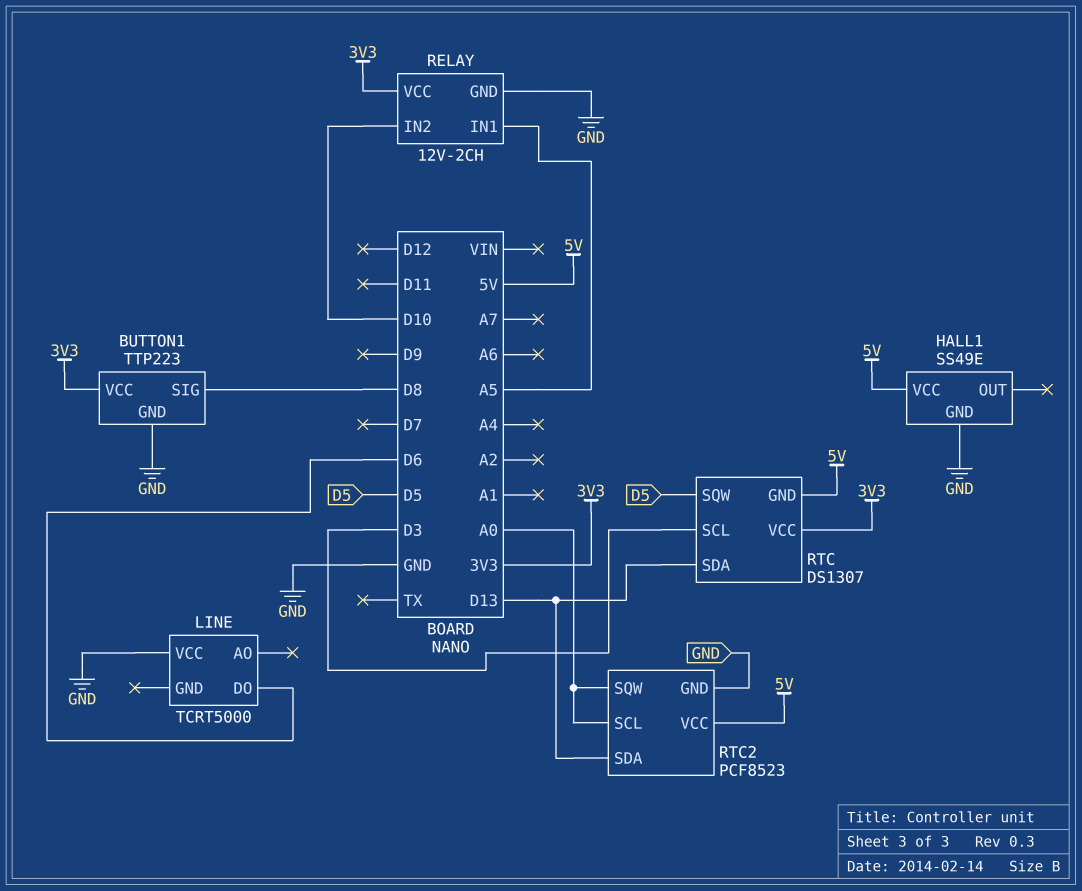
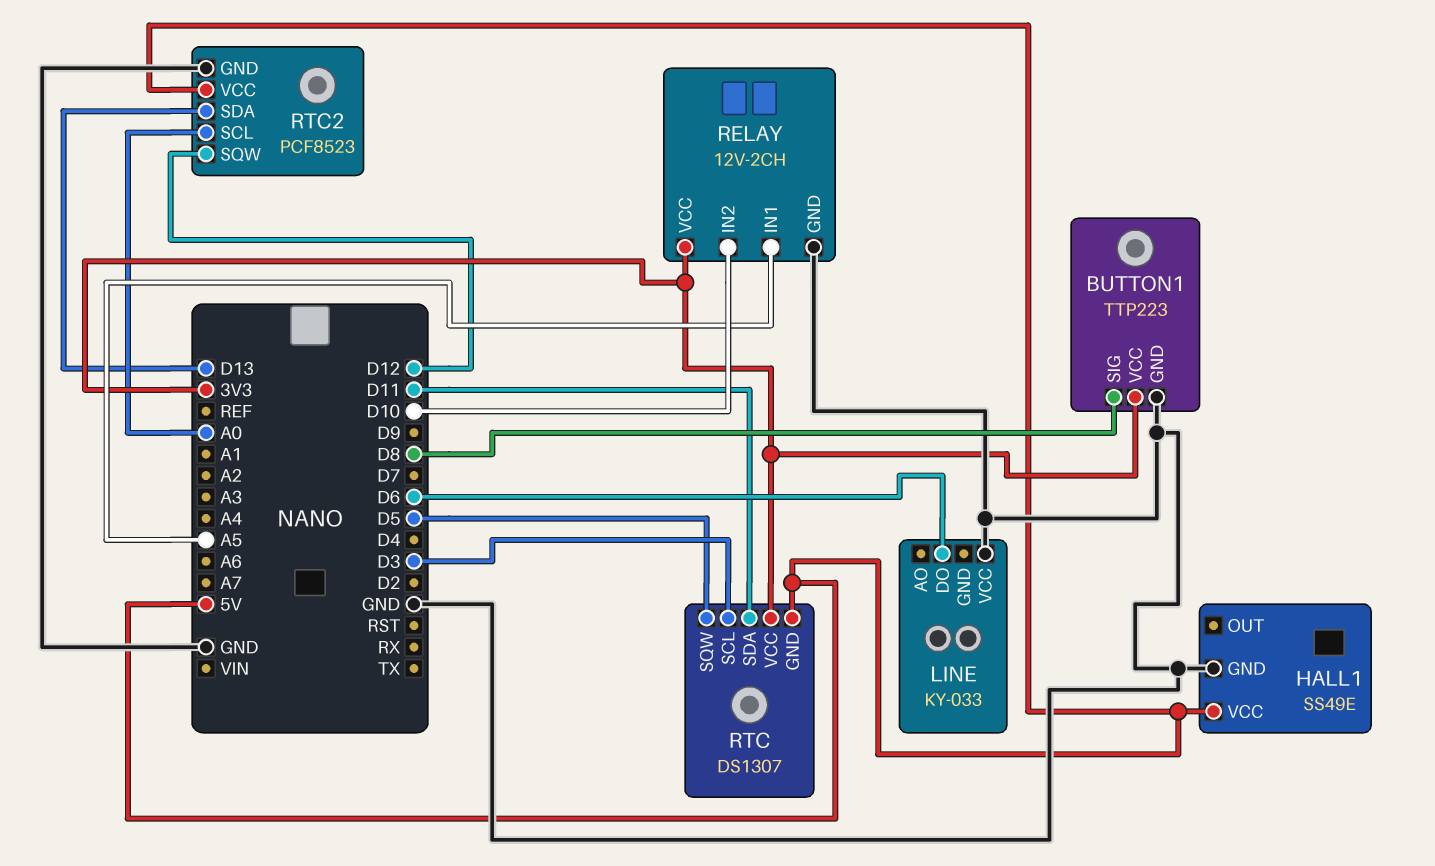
LINE: TCRT5000 -> KY-033
RTC pin SDA: D13 -> D11
RTC2 pin SQW: A0 -> D12

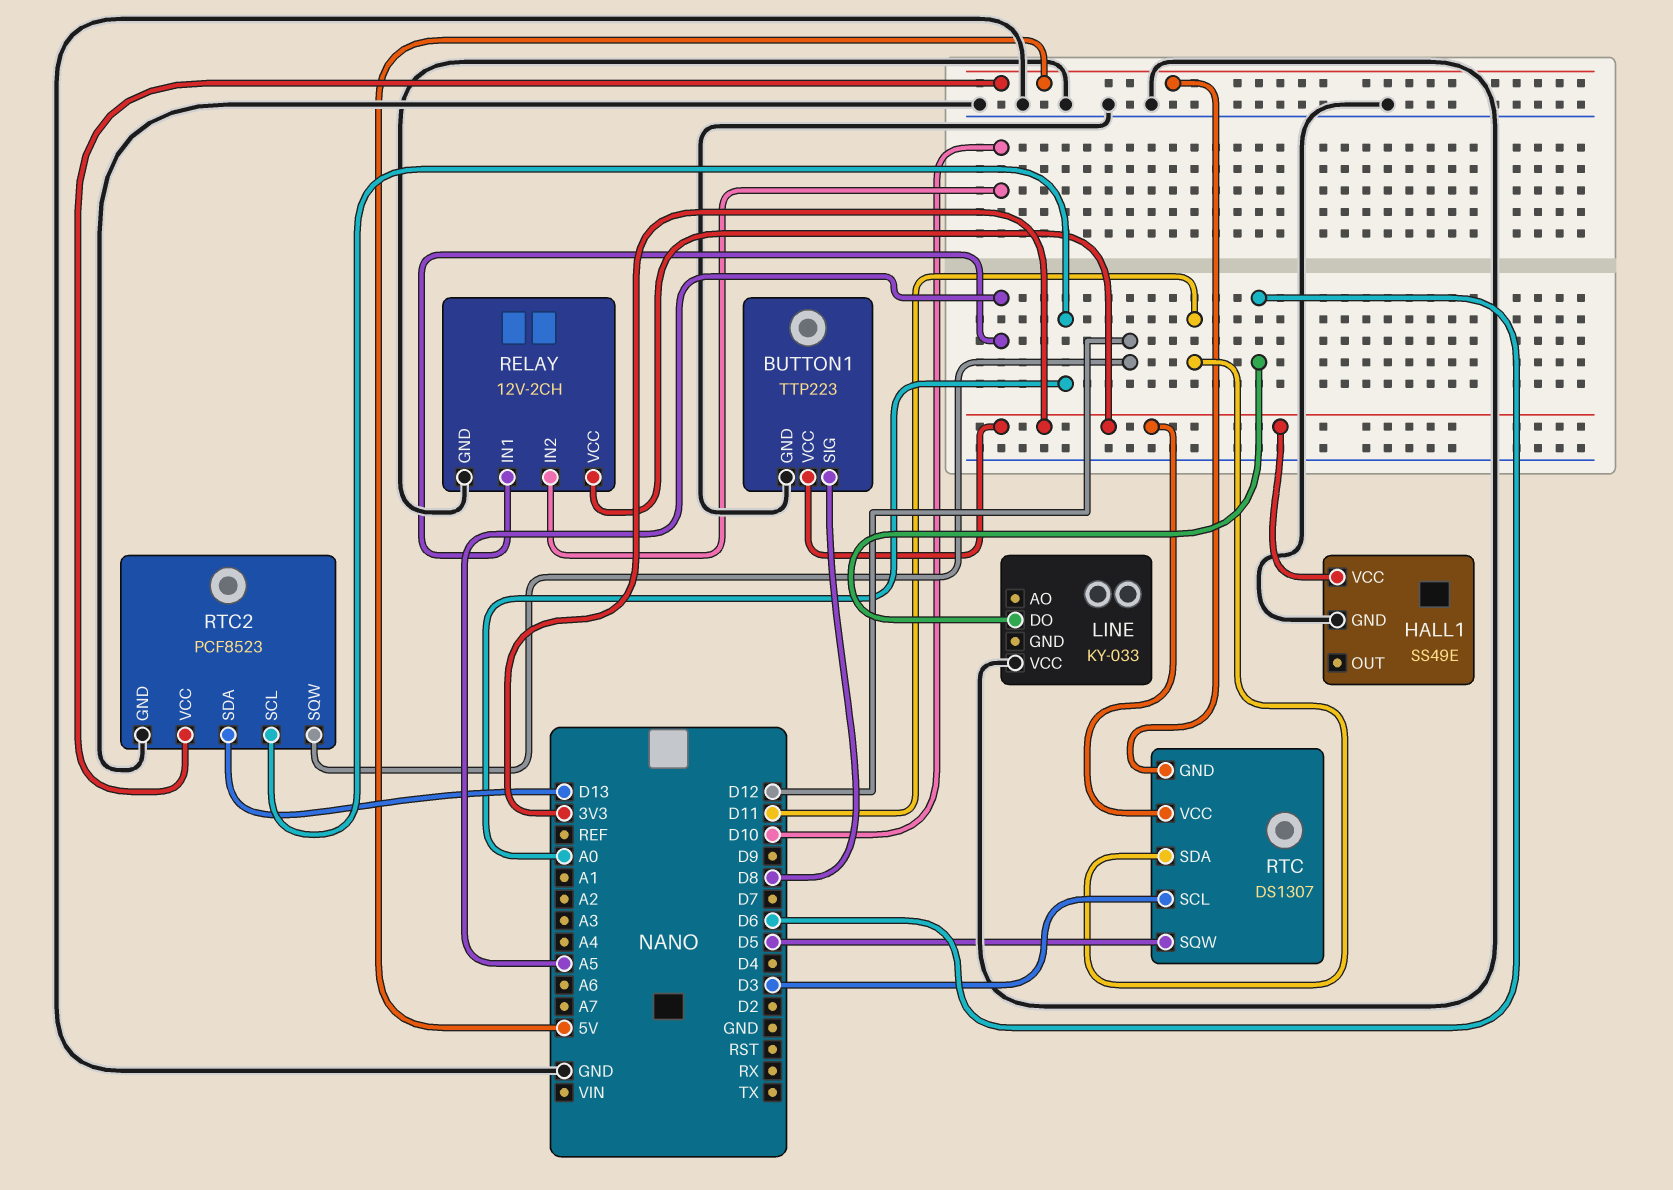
HALL1 pin VCC: 5V -> 3V3

